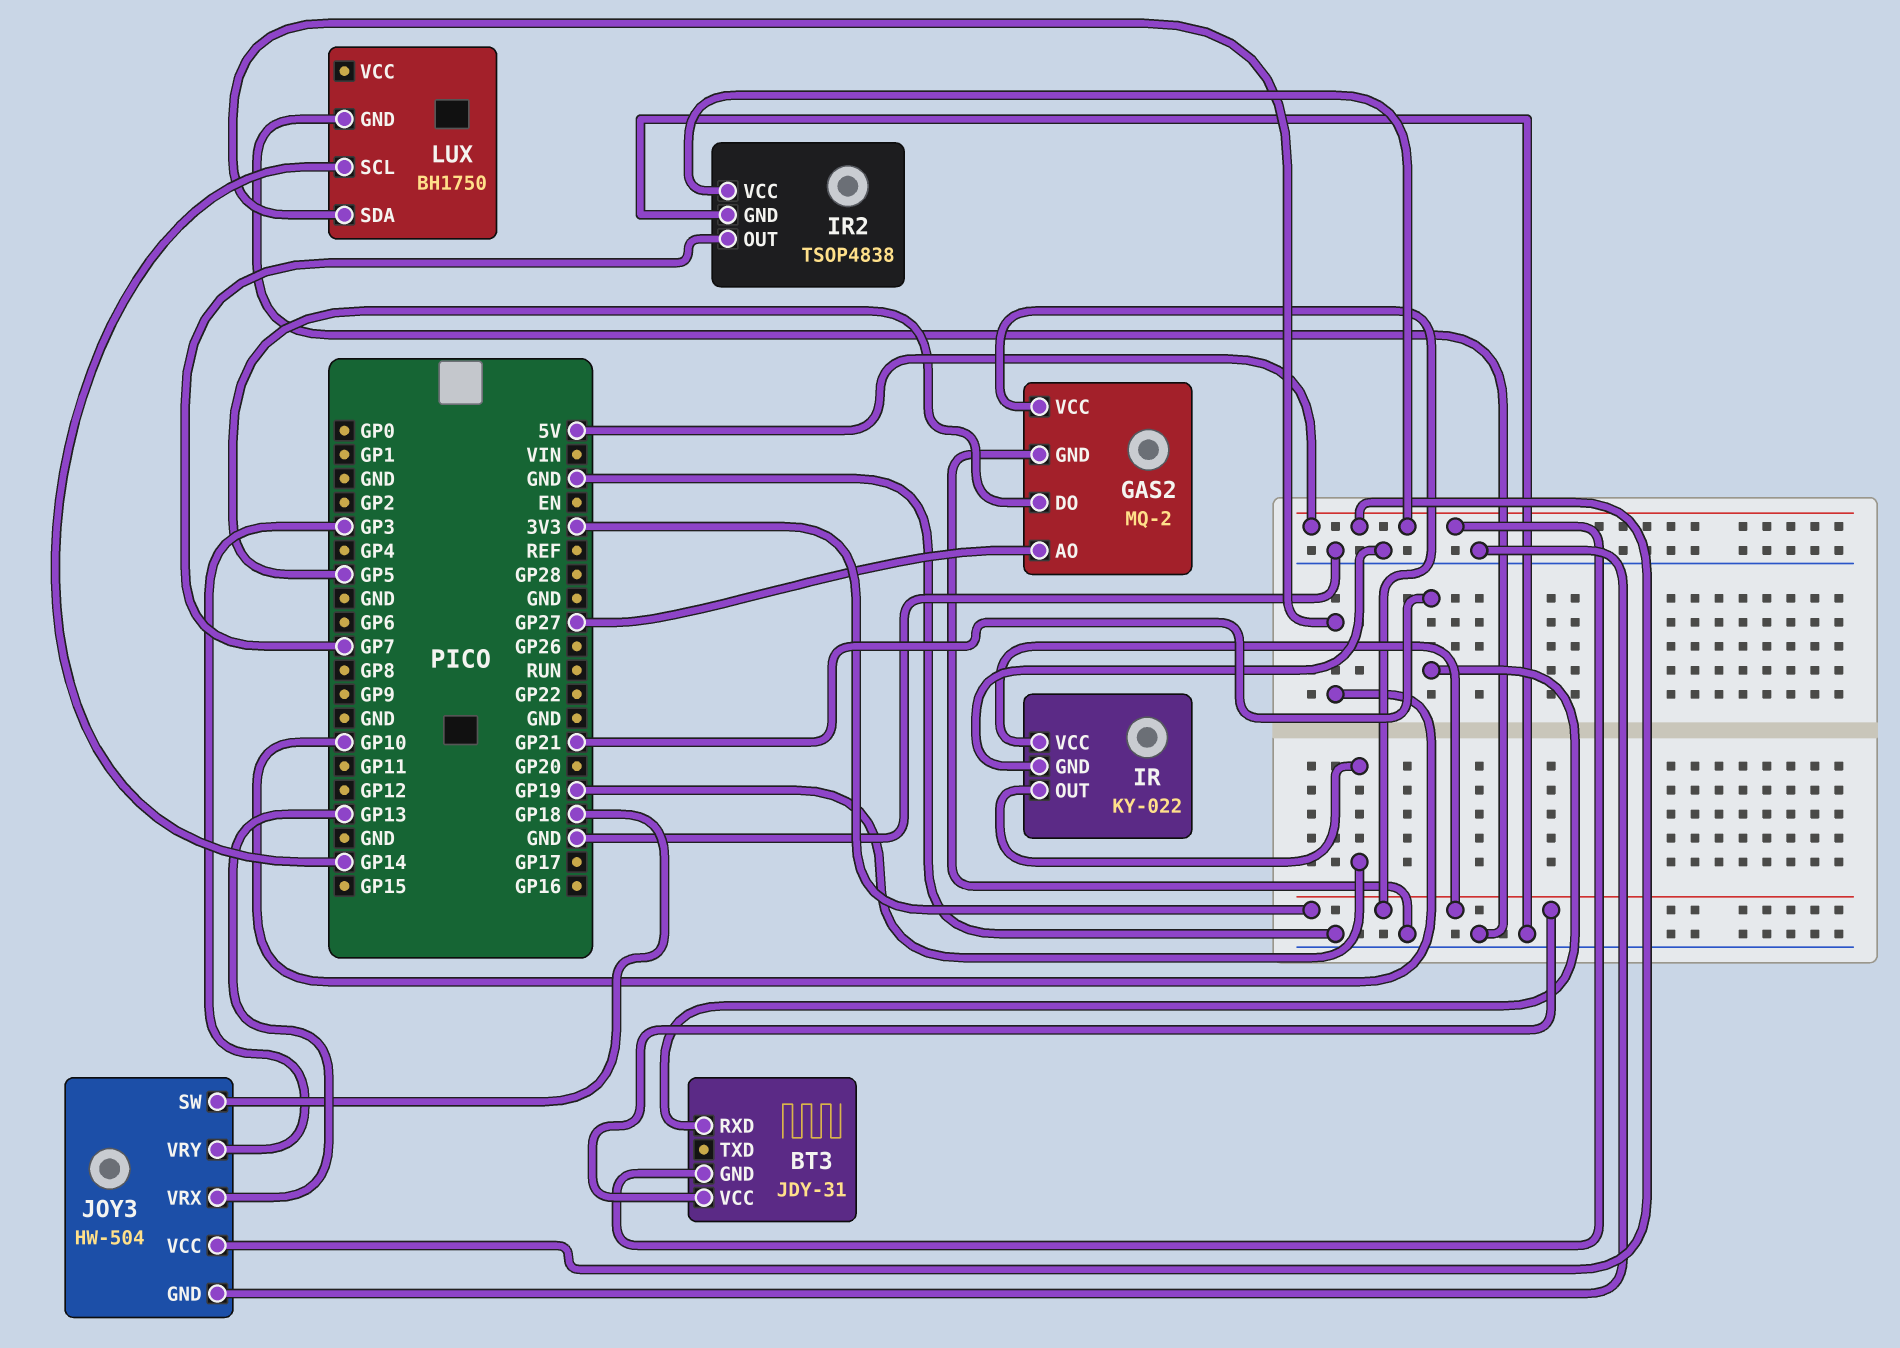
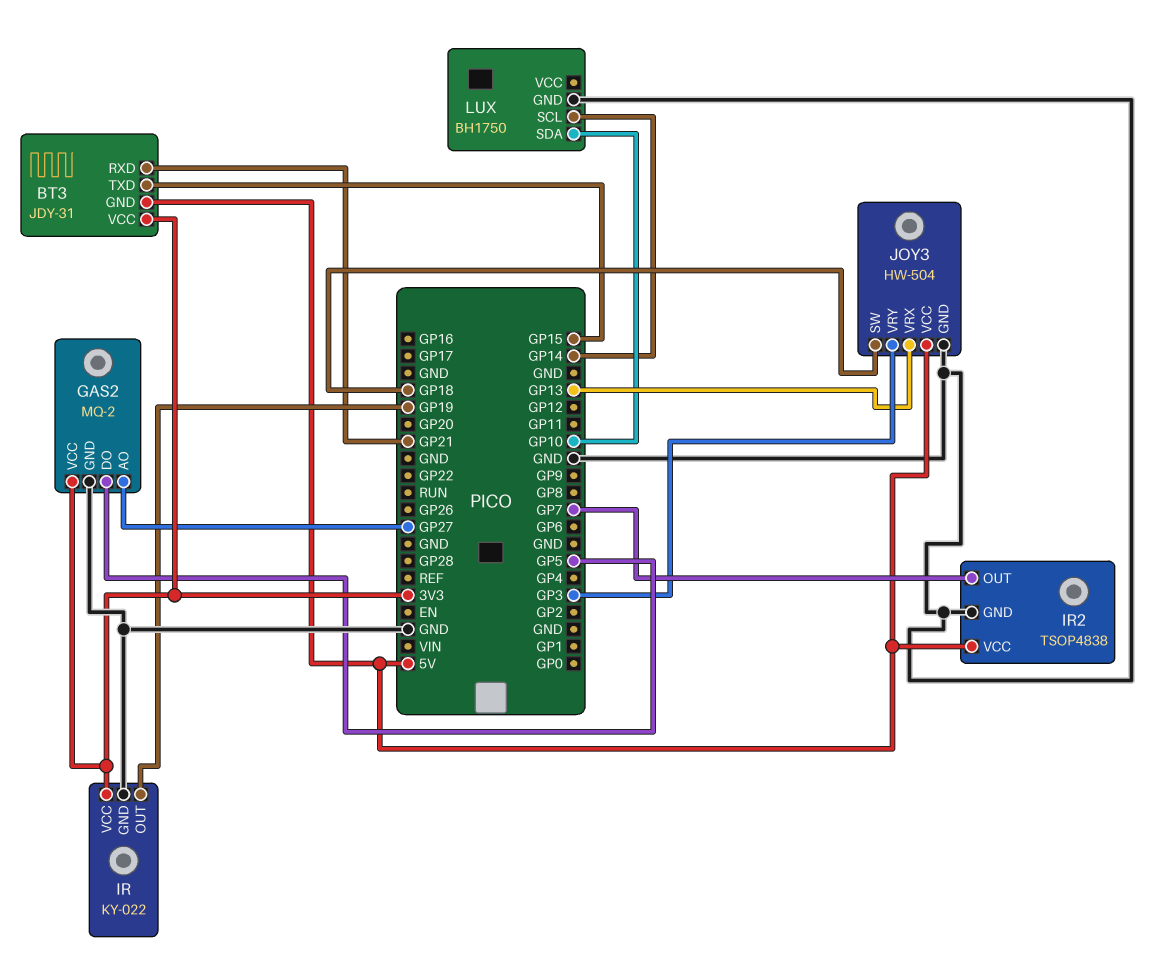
BT3 pin TXD: none -> GP15

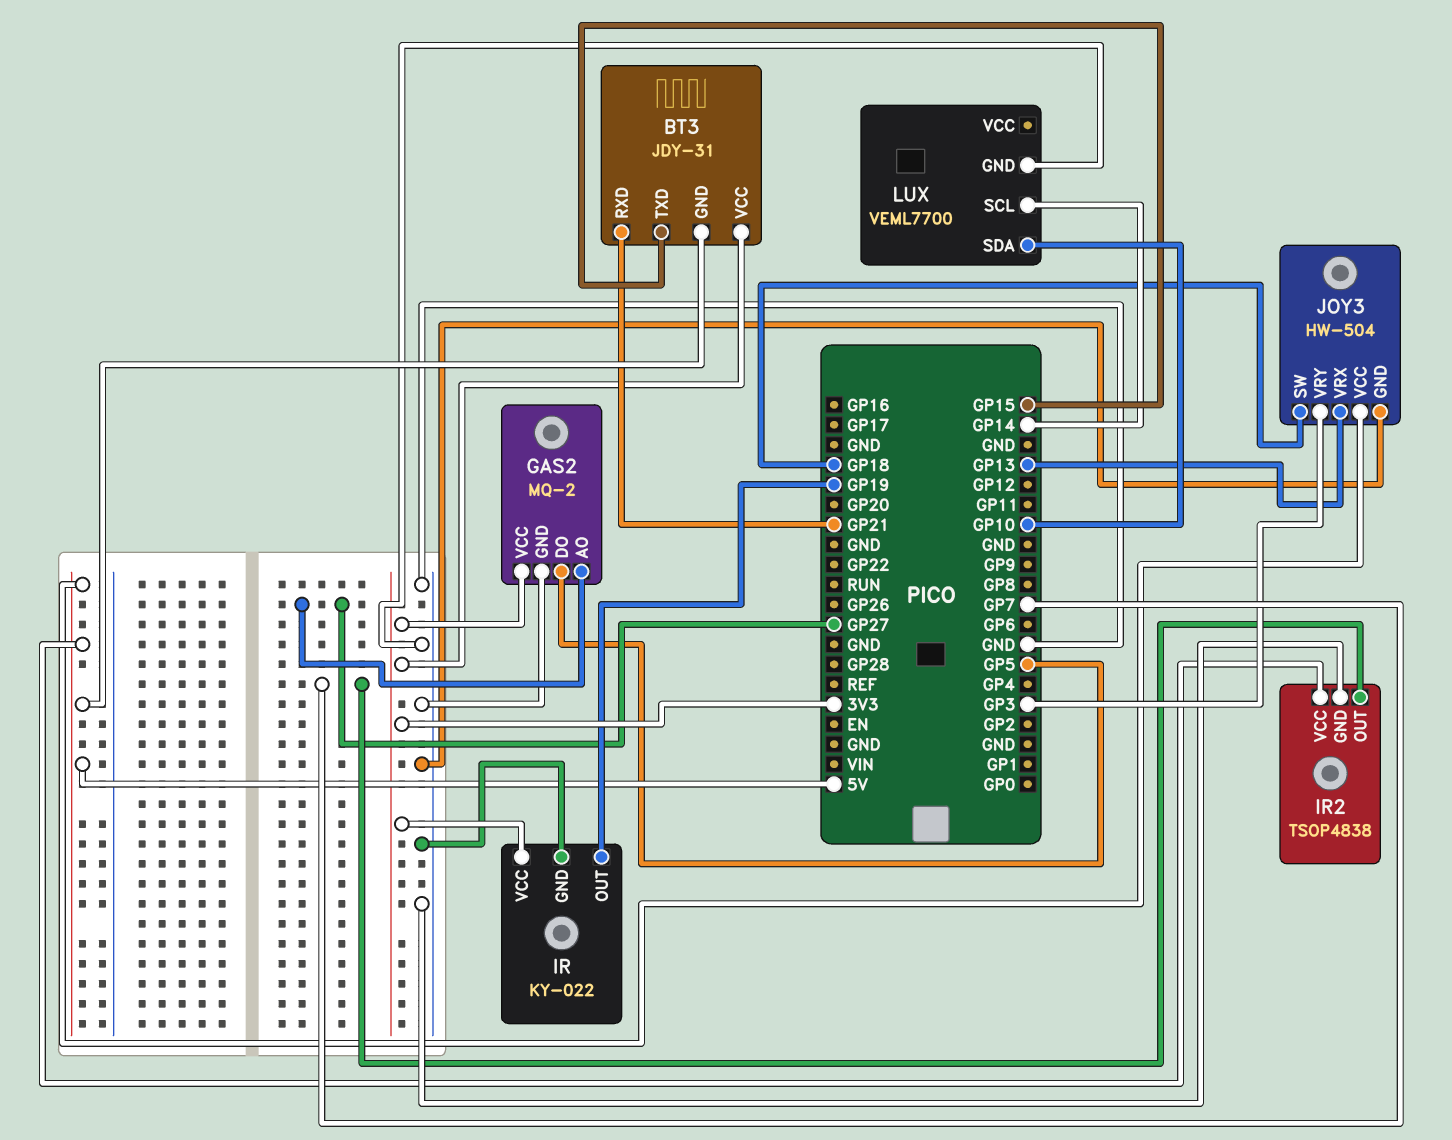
LUX: BH1750 -> VEML7700

